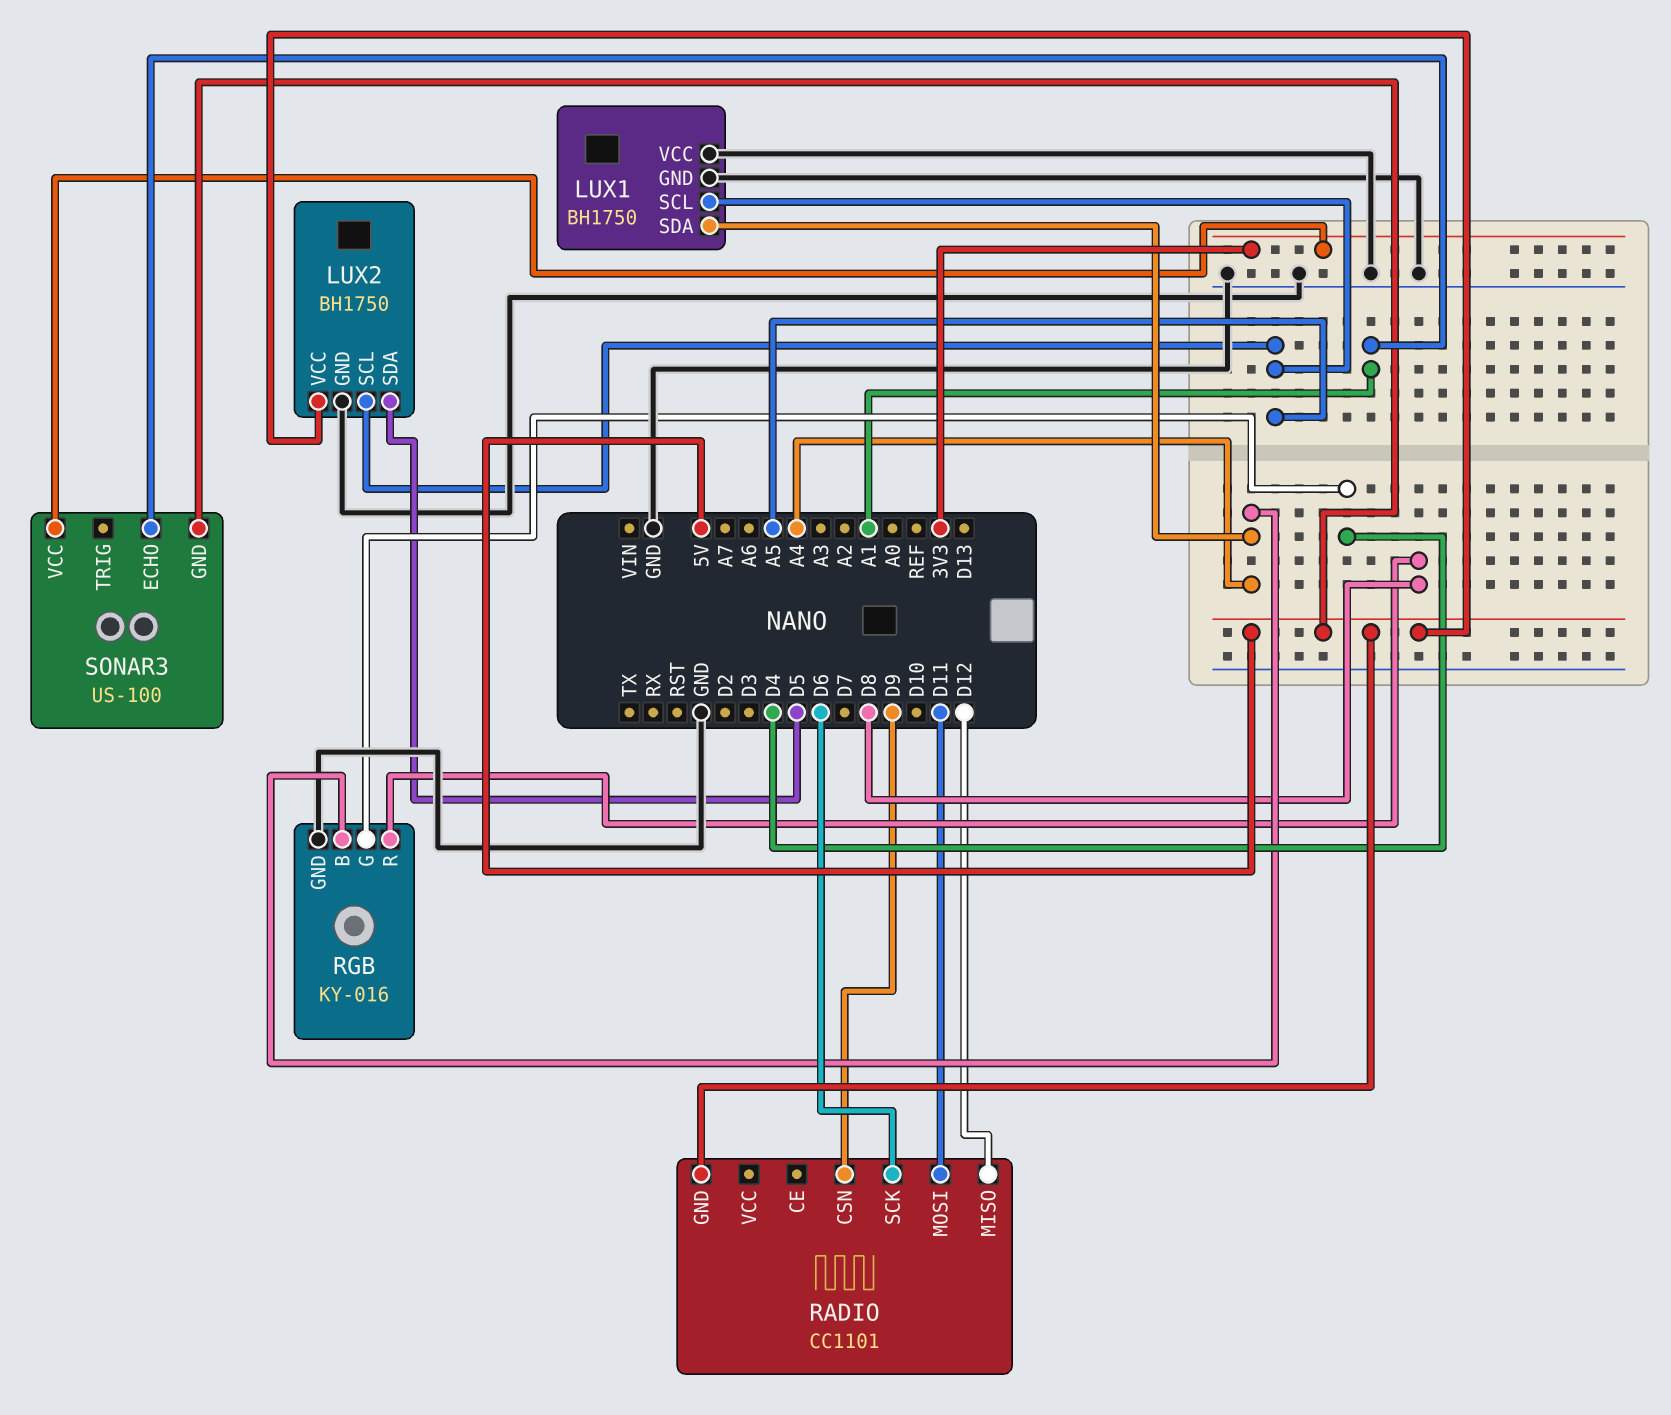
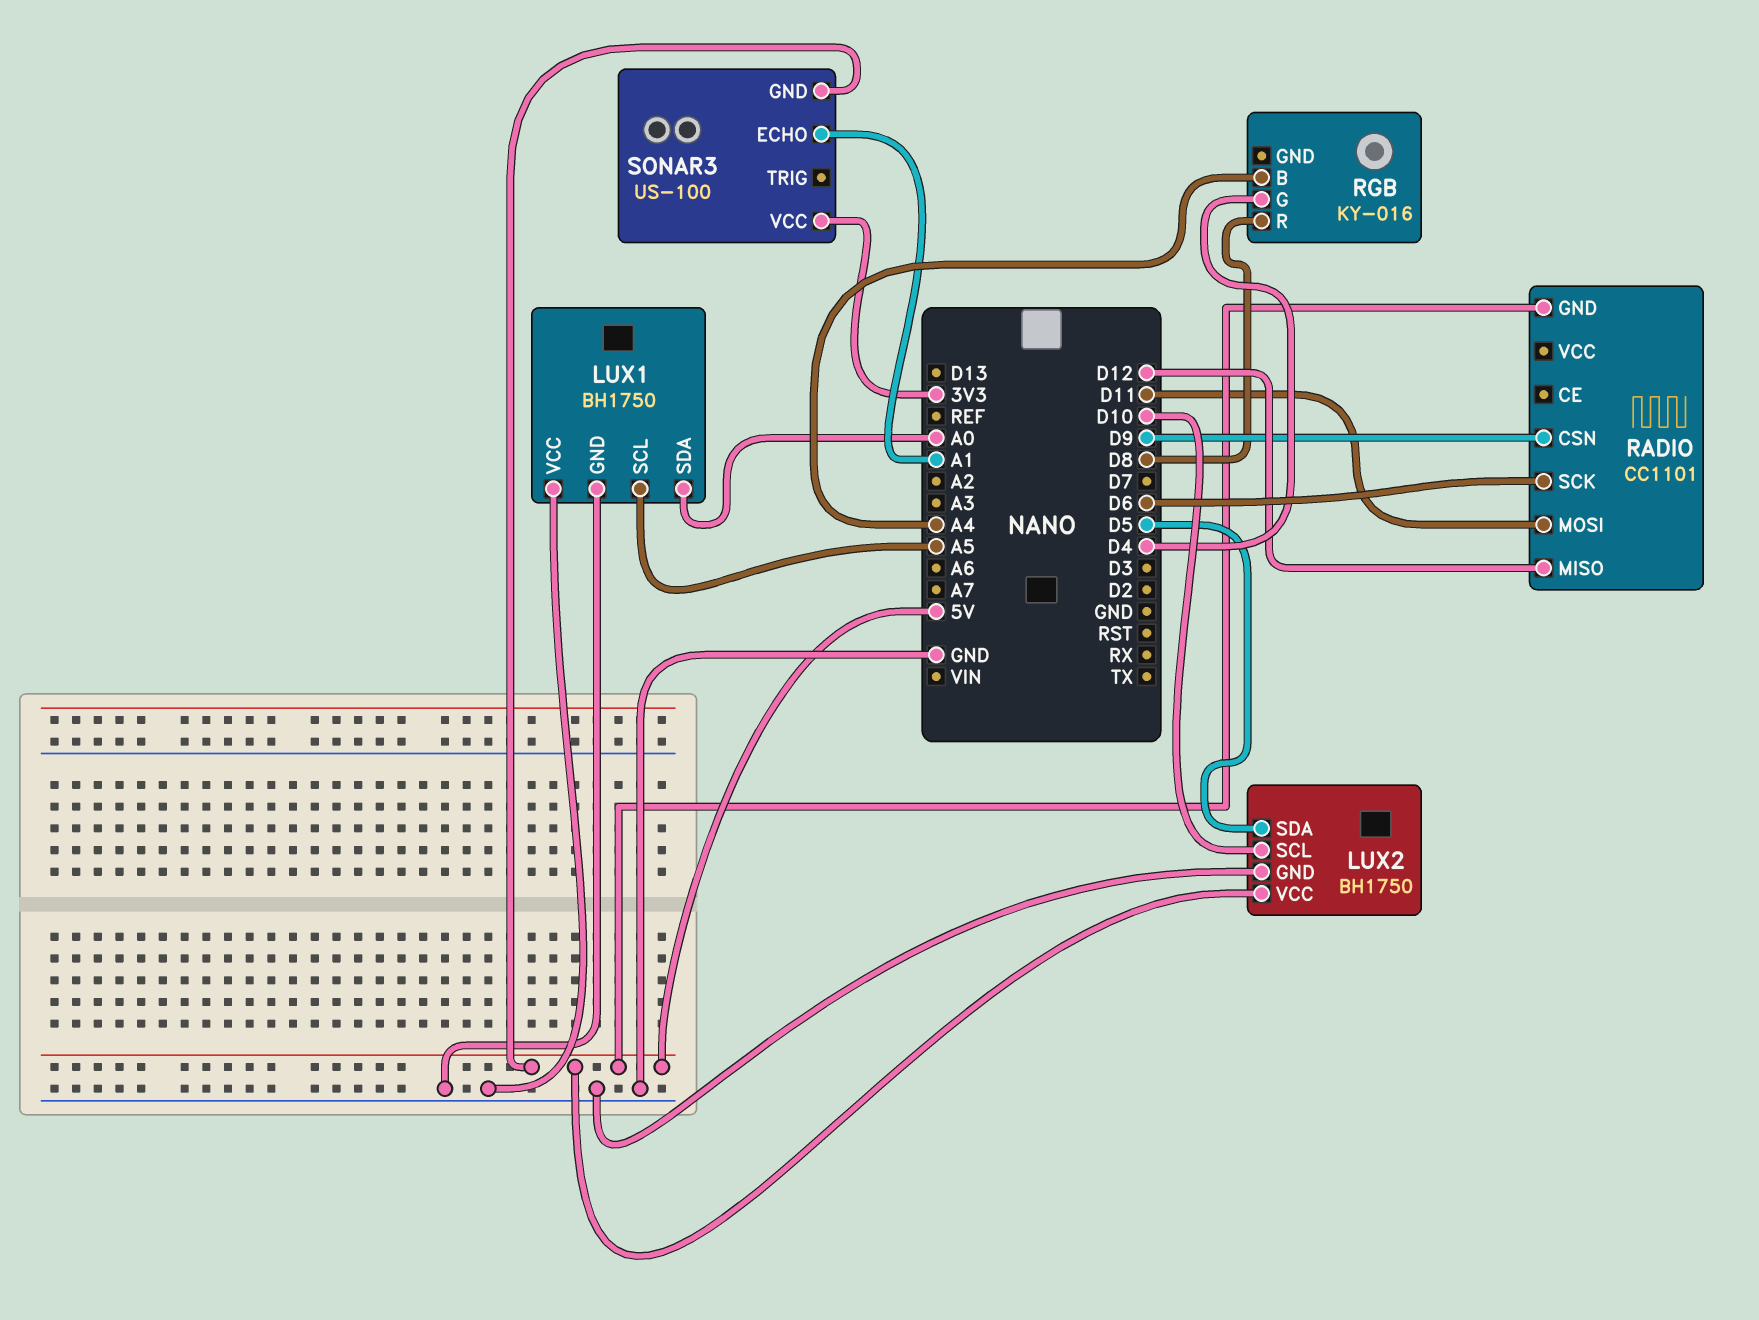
LUX1 pin SDA: A4 -> A0
LUX2 pin SCL: A5 -> D10
RGB pin GND: GND -> none

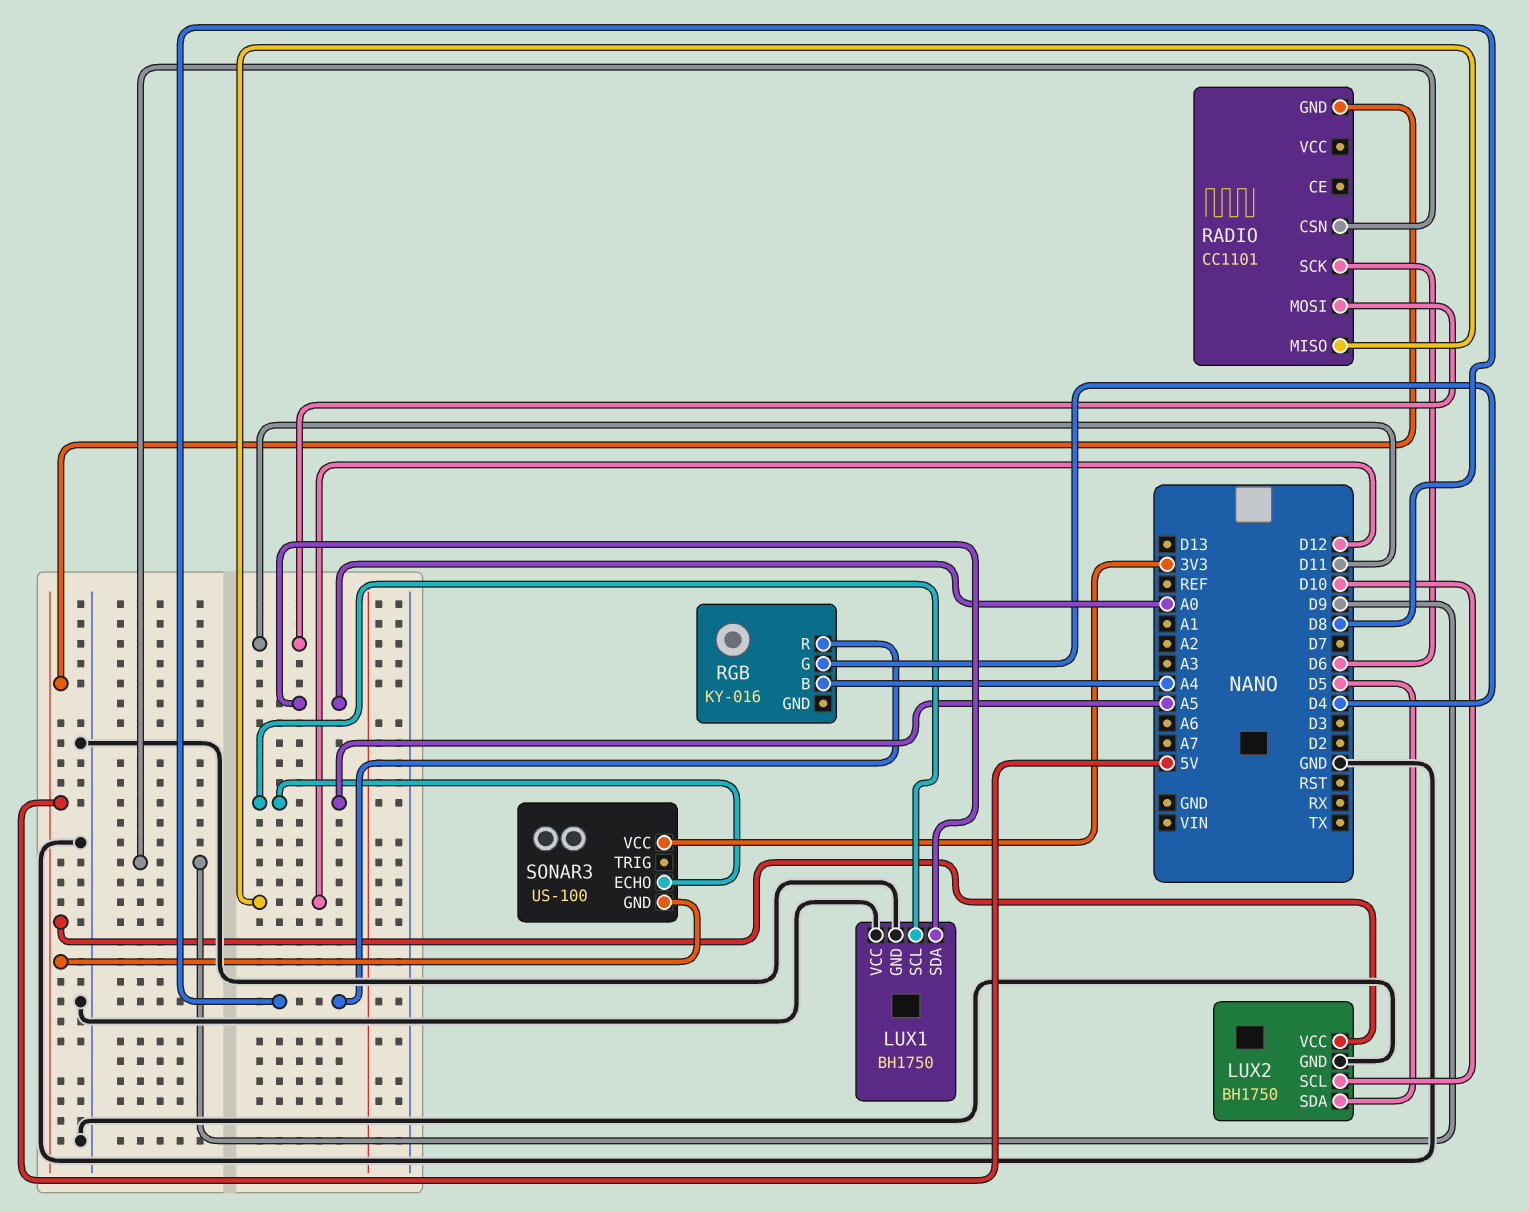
SONAR3 pin ECHO: A1 -> A5

